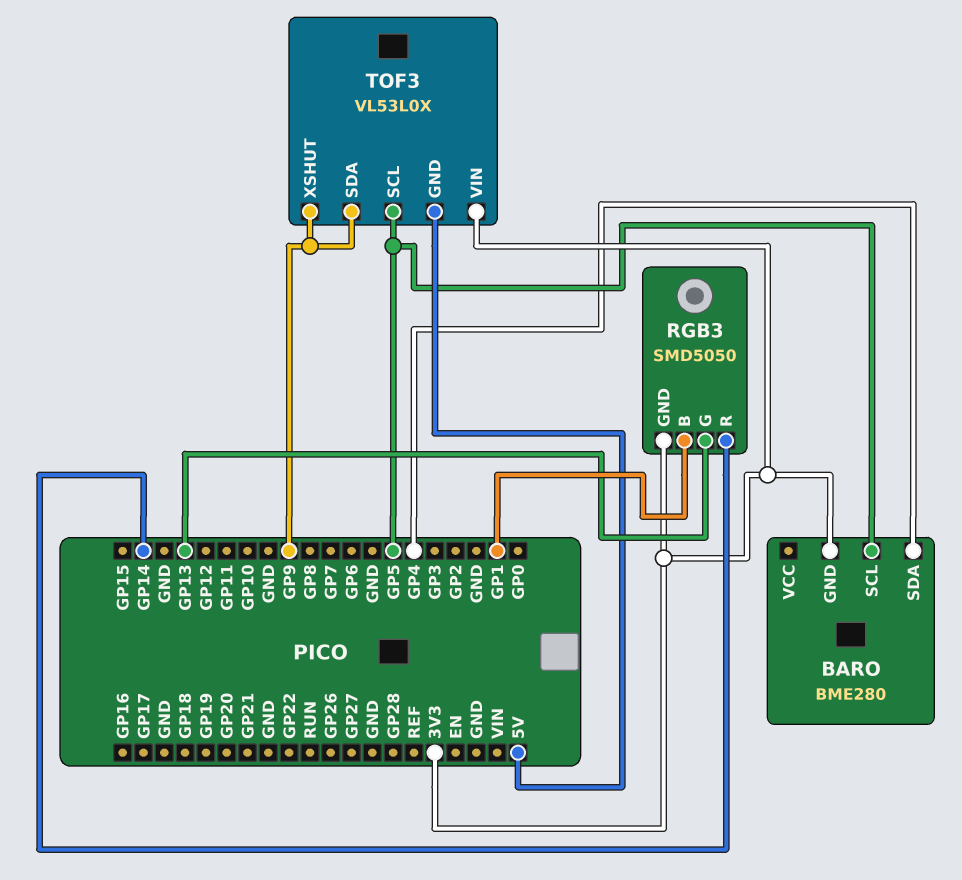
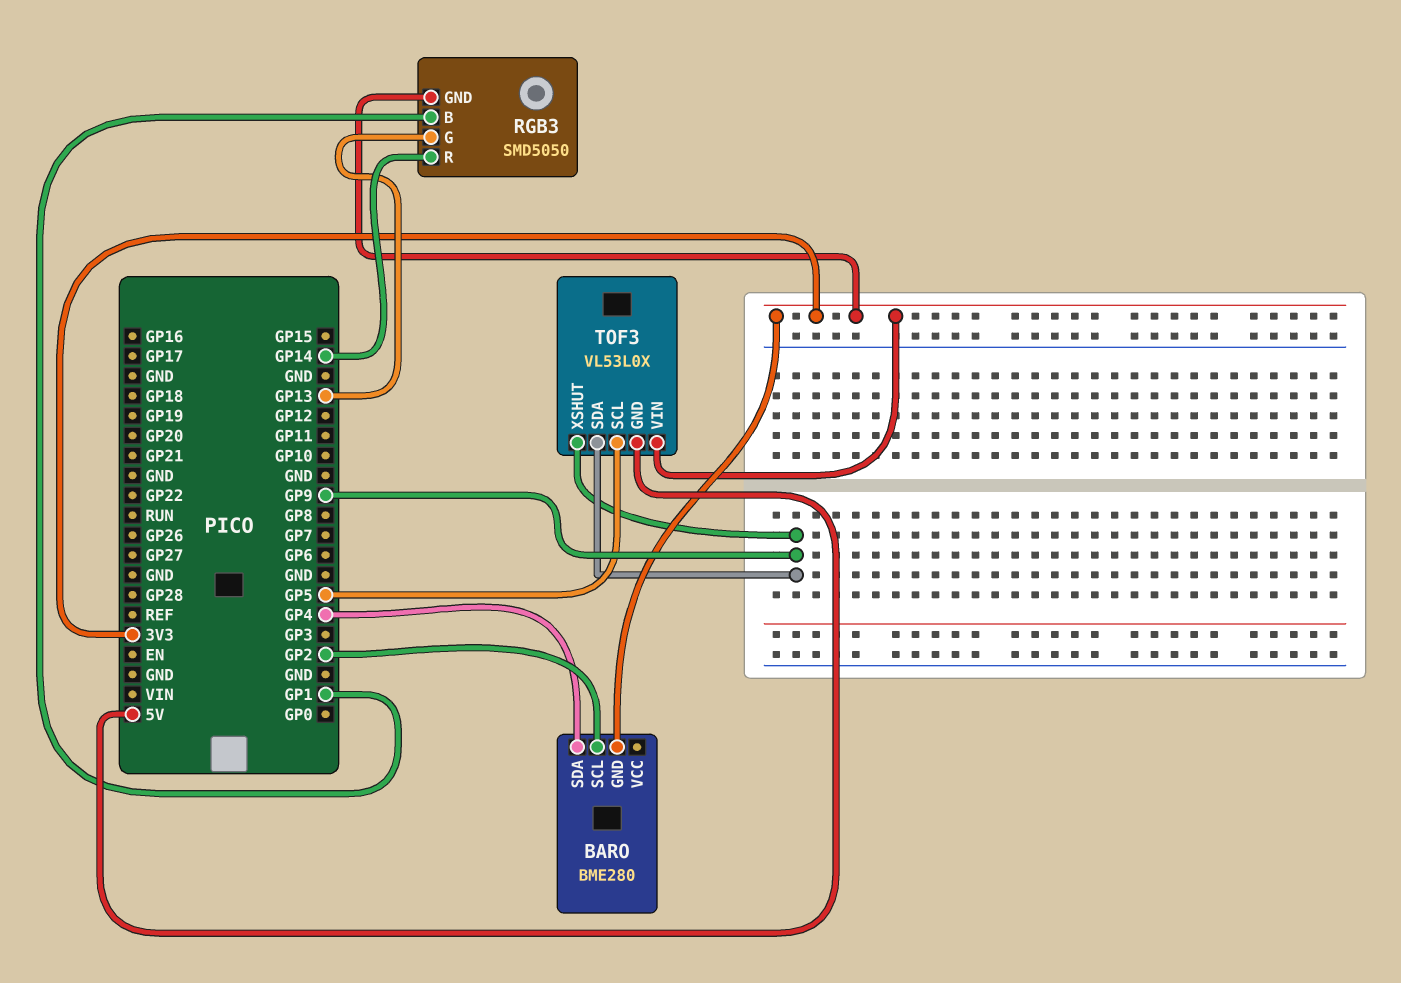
BARO pin SCL: GP5 -> GP2

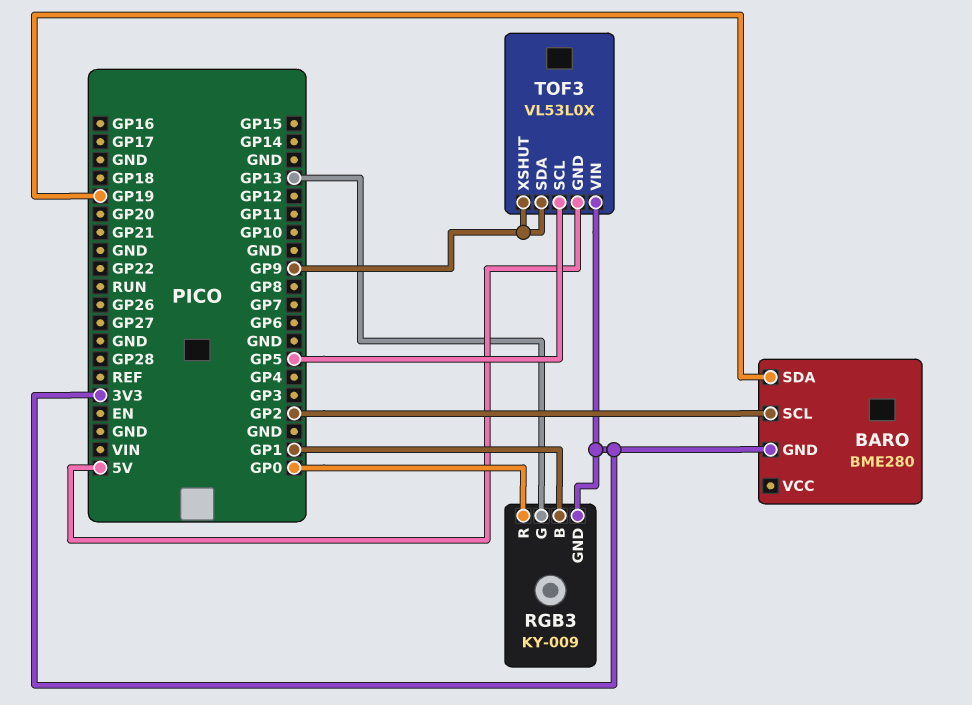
BARO pin SDA: GP4 -> GP19
RGB3: SMD5050 -> KY-009
RGB3 pin R: GP14 -> GP0

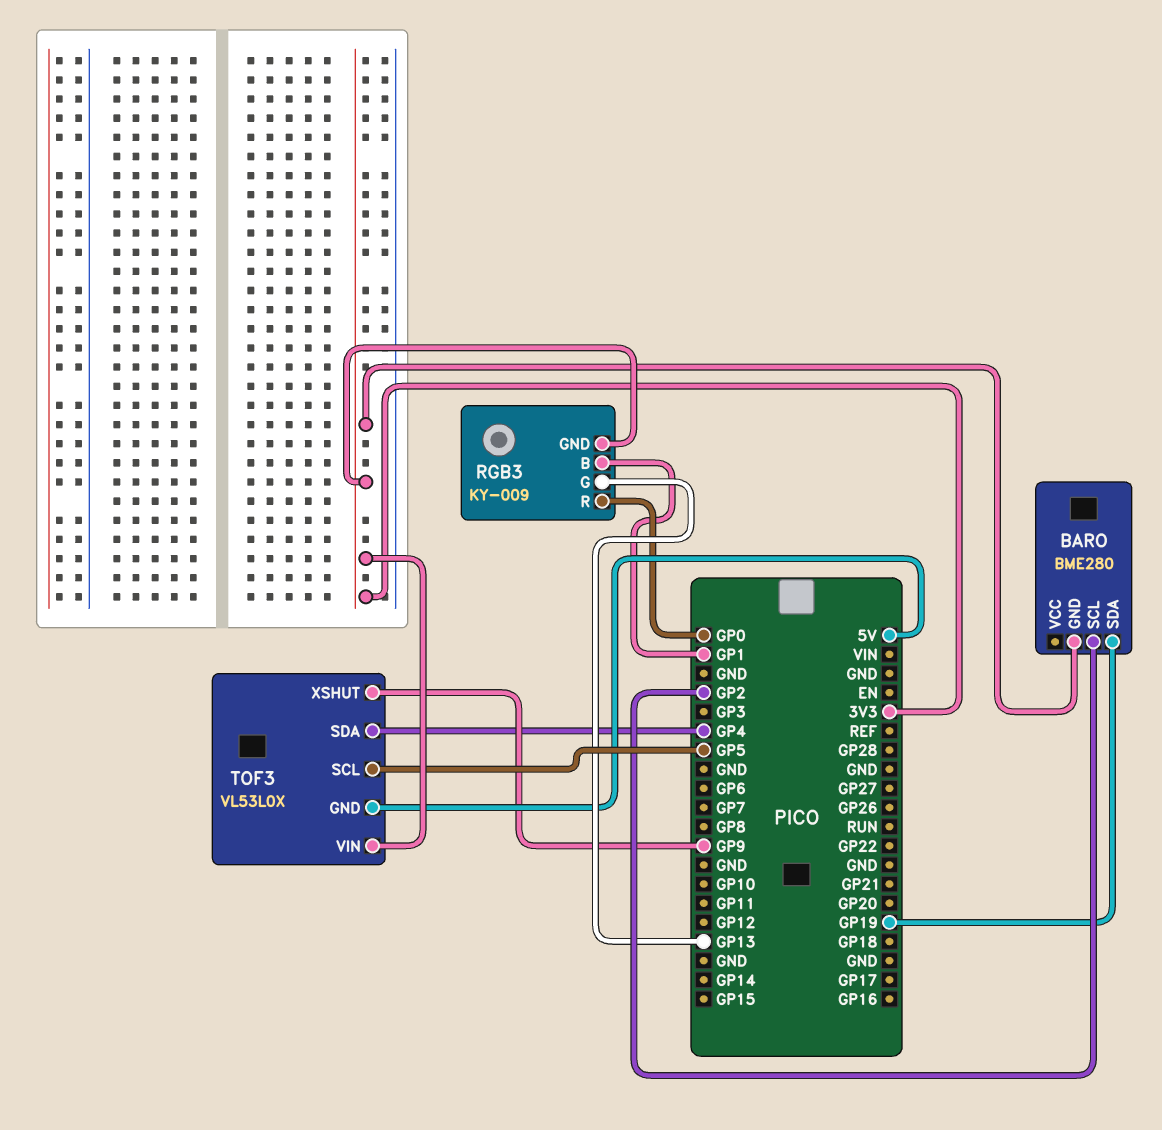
TOF3 pin SDA: GP9 -> GP4

